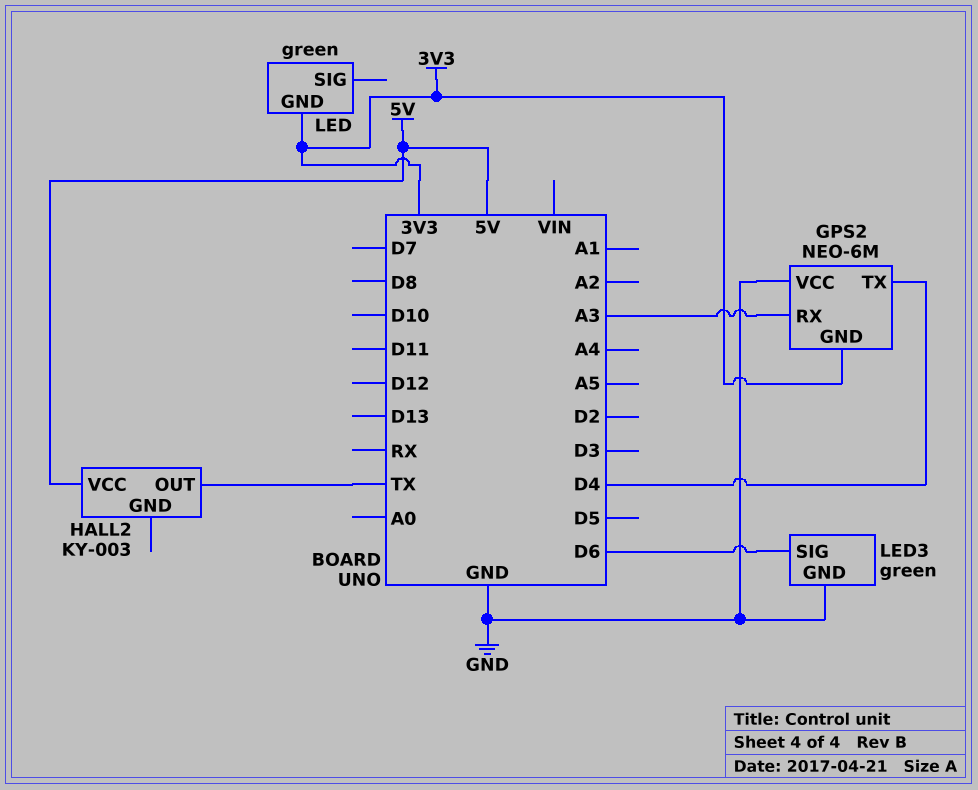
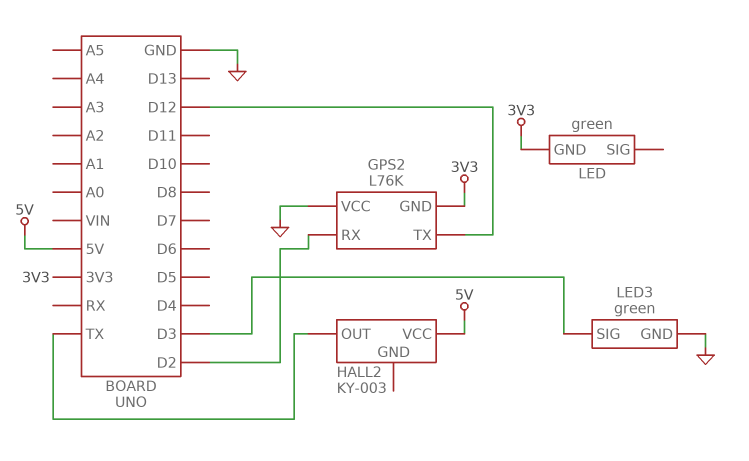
GPS2: NEO-6M -> L76K
GPS2 pin RX: A3 -> D2
GPS2 pin TX: D4 -> D12
LED3 pin SIG: D6 -> D3

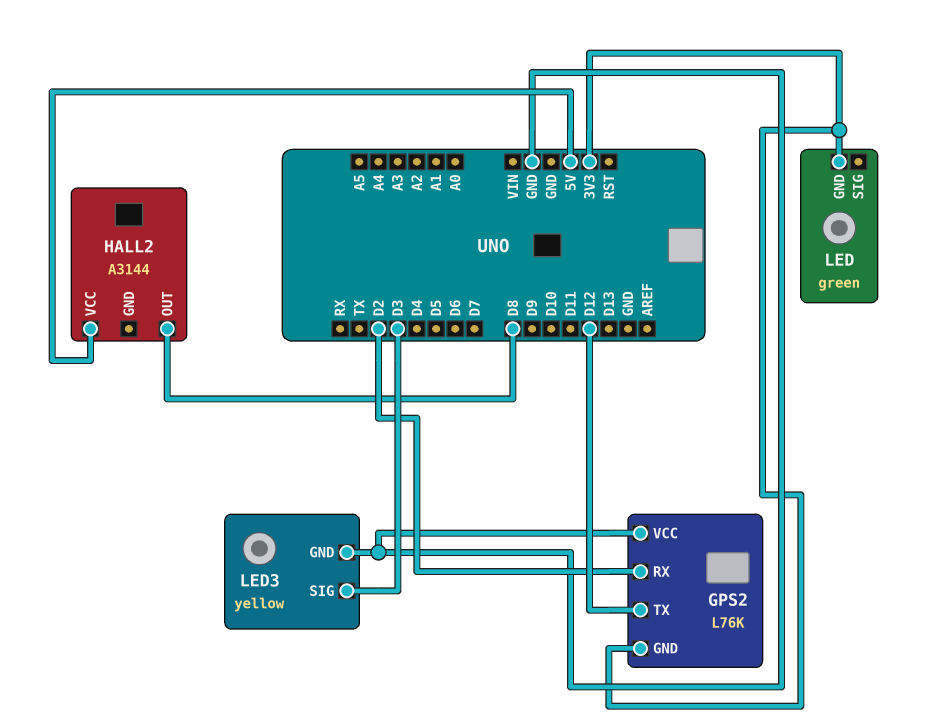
HALL2: KY-003 -> A3144
HALL2 pin OUT: TX -> D8
LED3: green -> yellow

